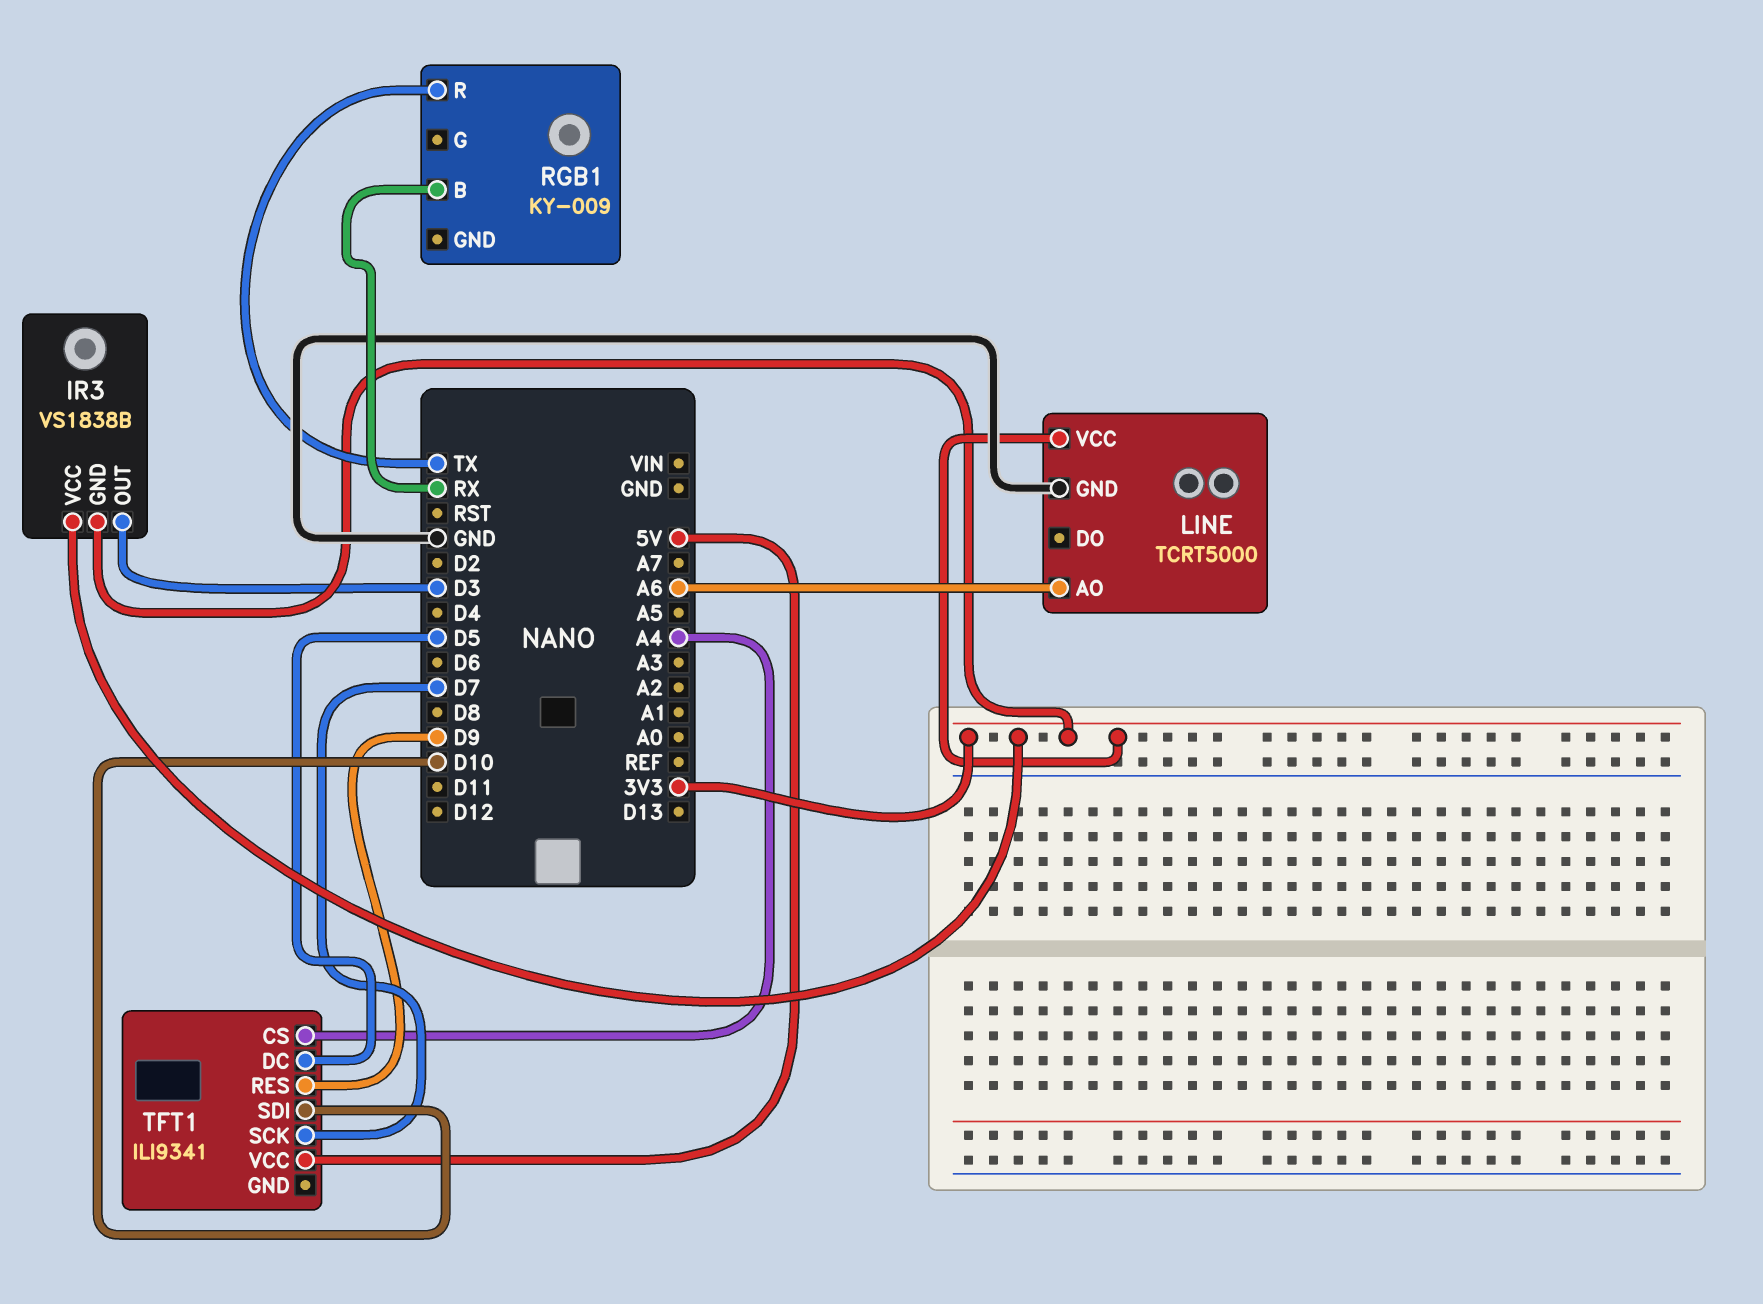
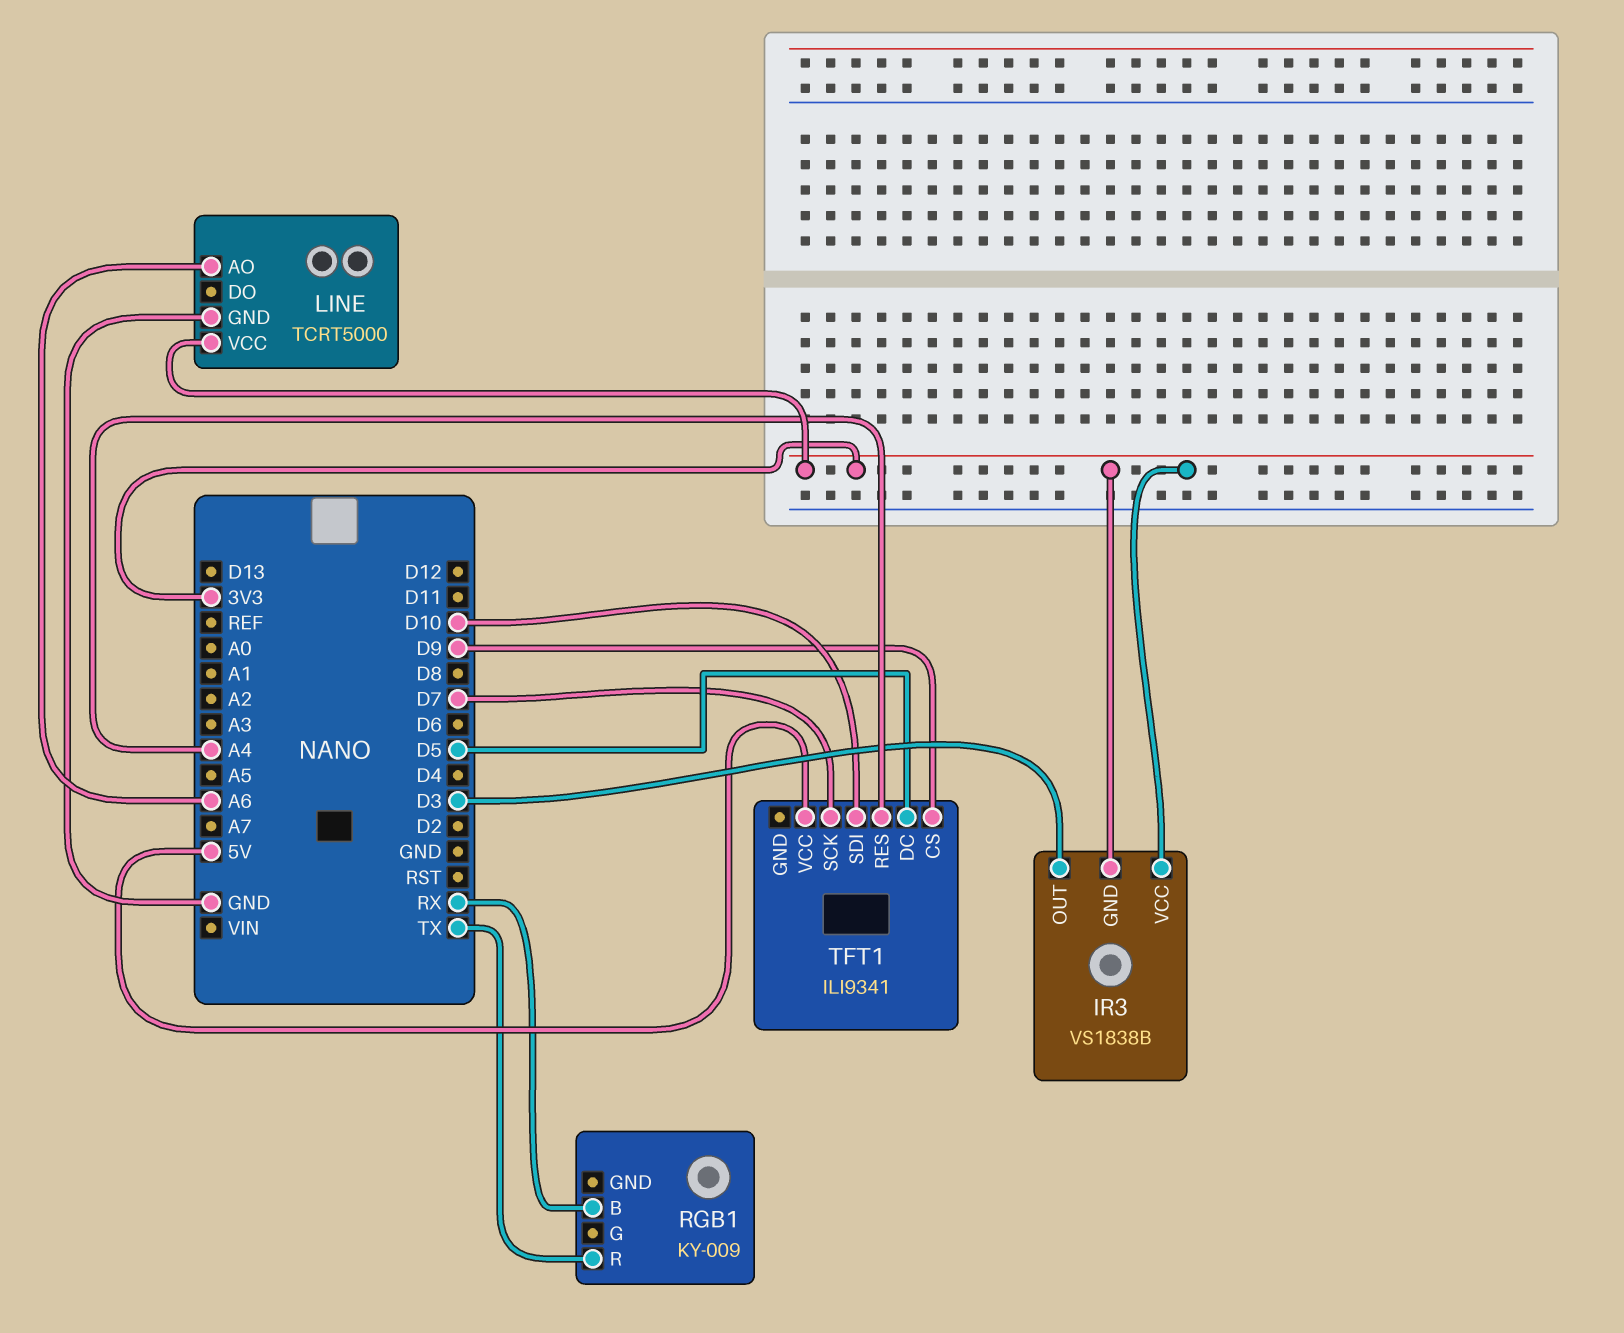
TFT1 pin CS: A4 -> D9
TFT1 pin RES: D9 -> A4

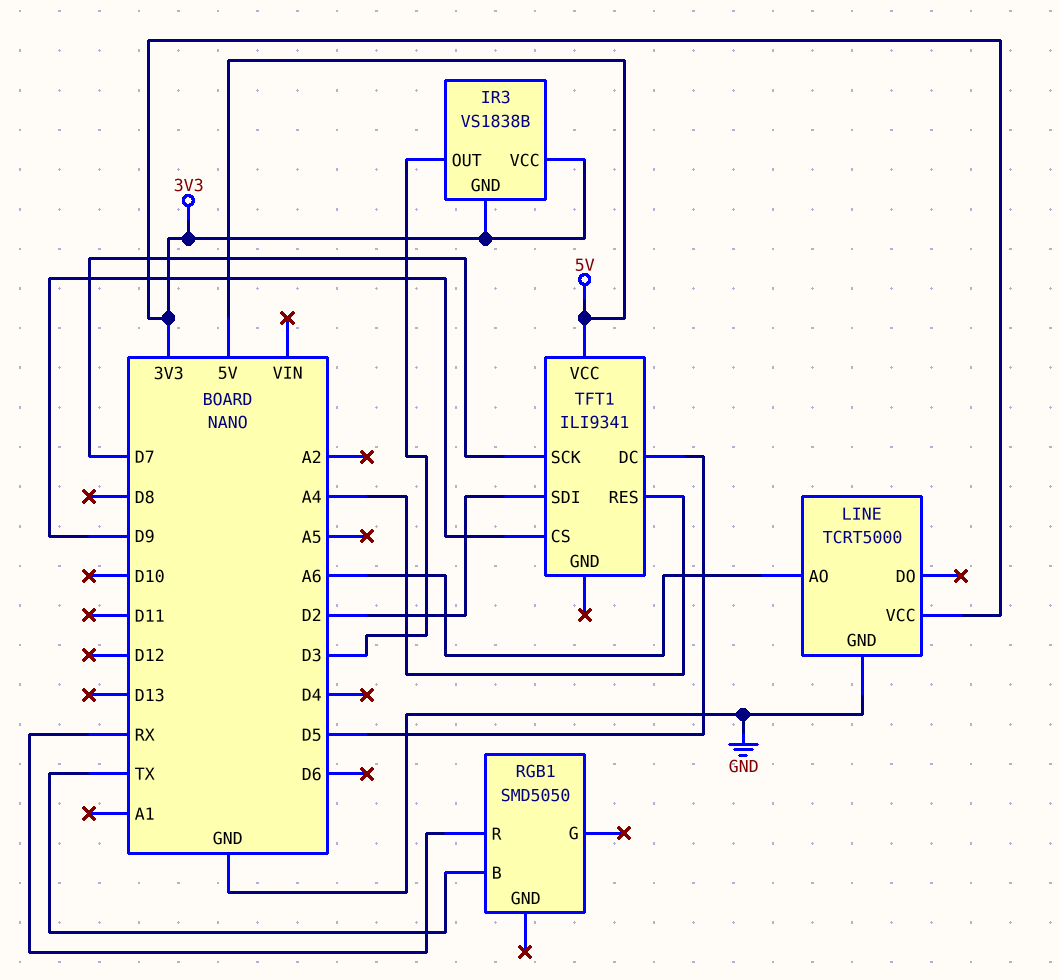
RGB1: KY-009 -> SMD5050
RGB1 pin B: RX -> TX
RGB1 pin R: TX -> RX
TFT1 pin SDI: D10 -> D2

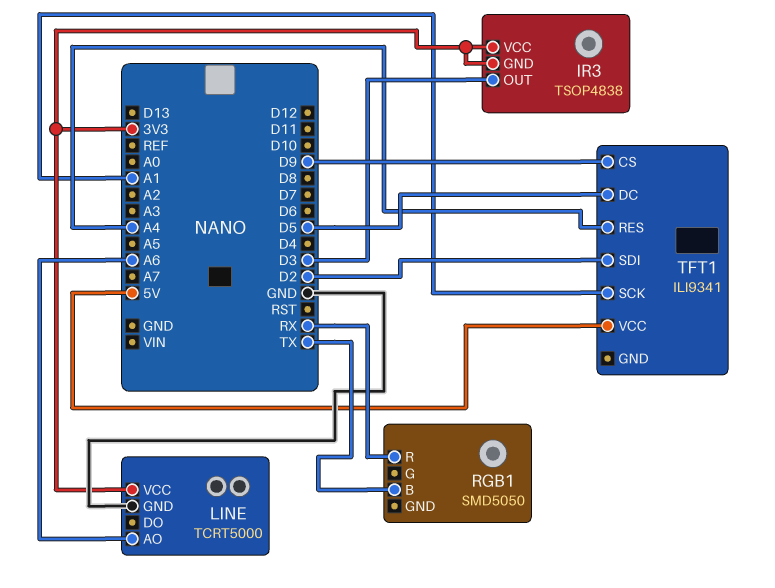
IR3: VS1838B -> TSOP4838
TFT1 pin SCK: D7 -> A1

